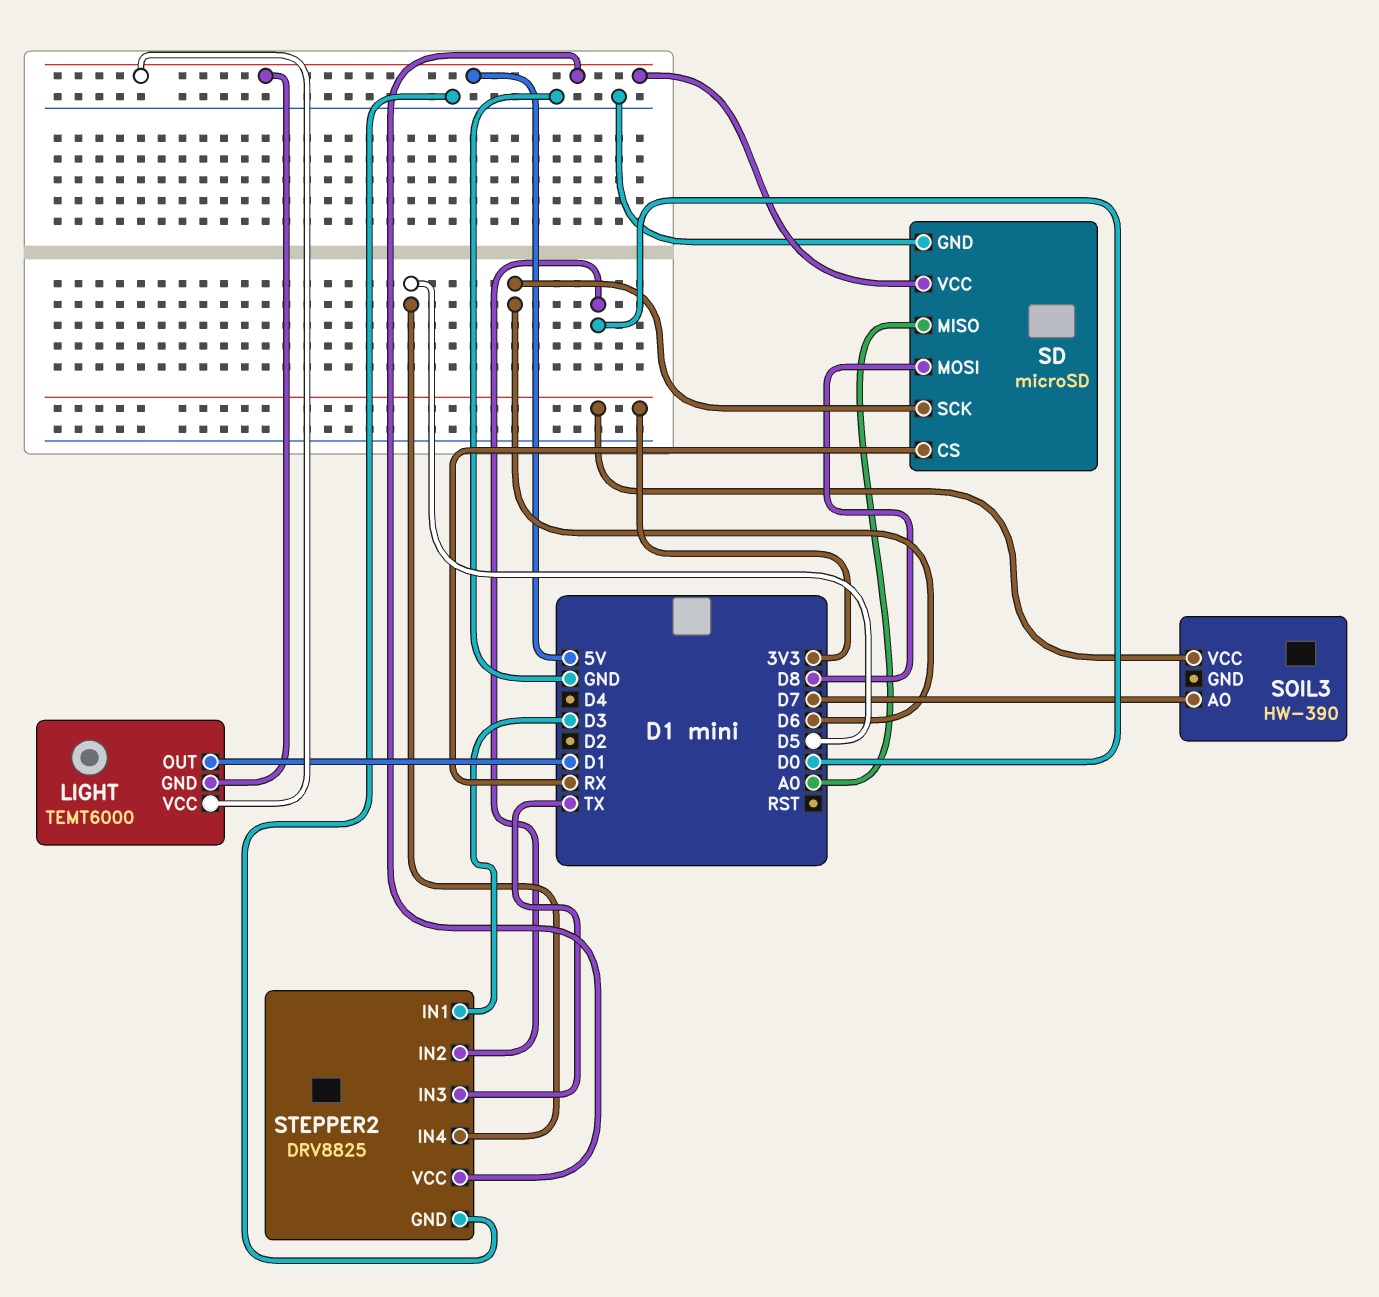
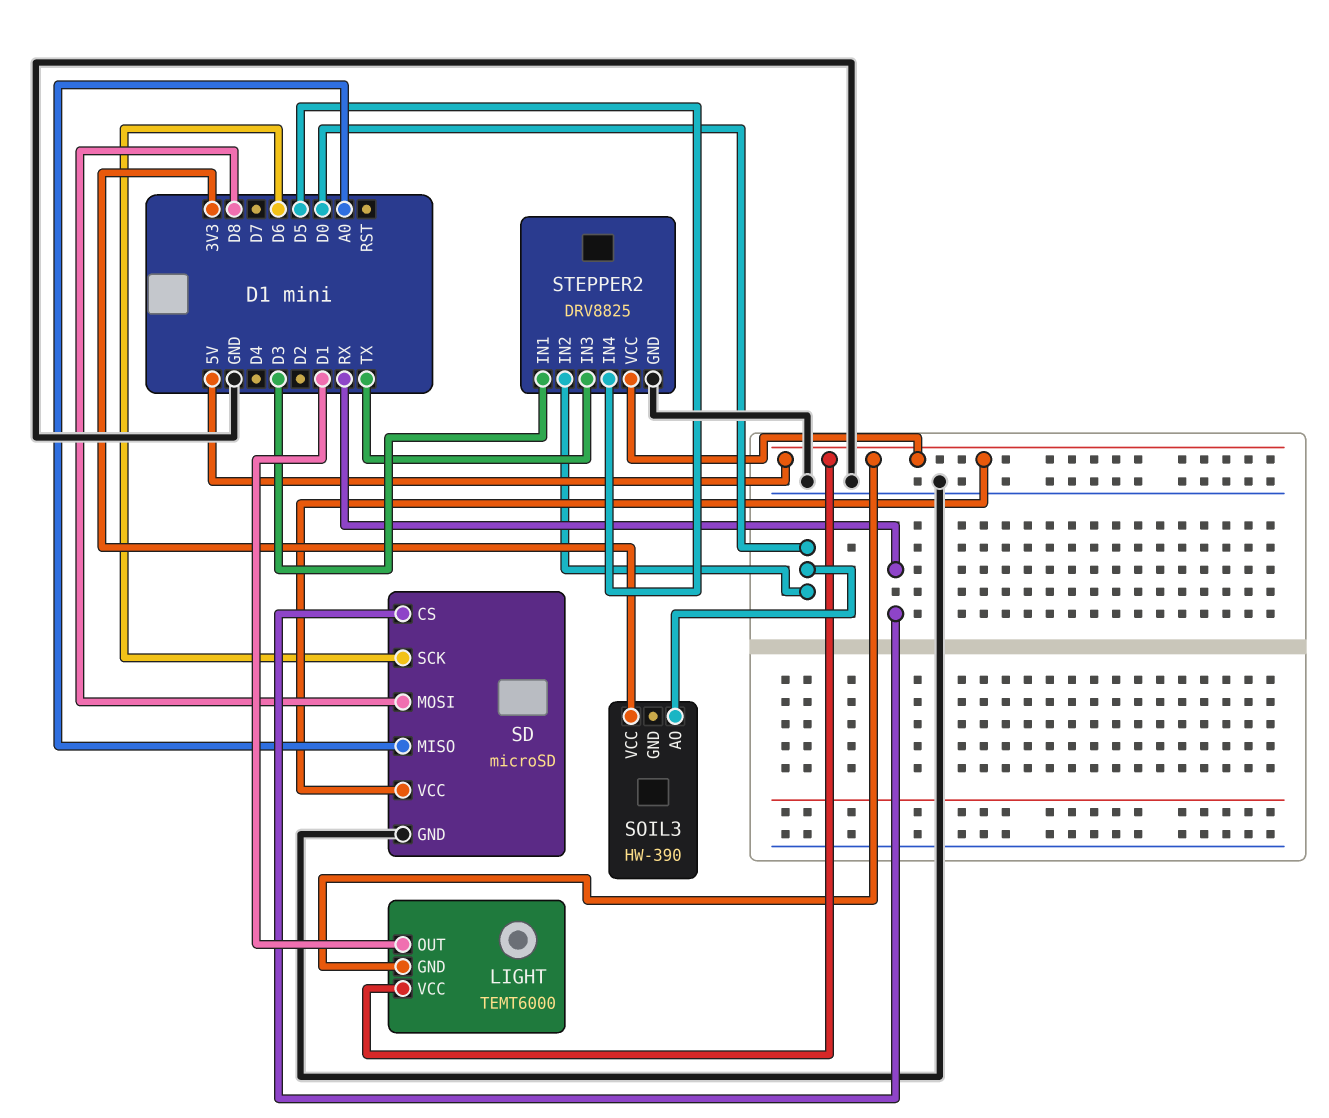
SOIL3 pin AO: D7 -> D0

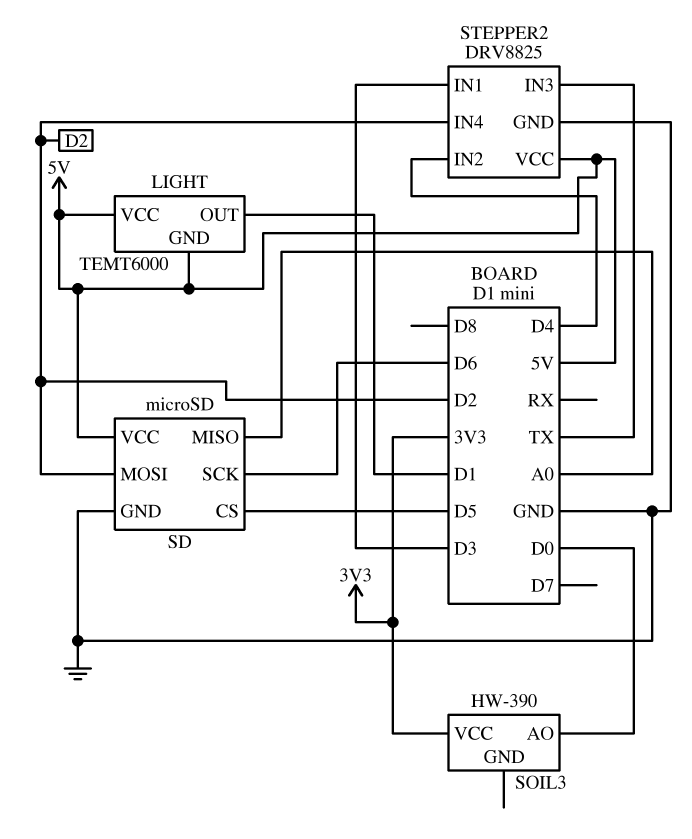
SD pin CS: RX -> D5
SD pin MOSI: D8 -> D2
STEPPER2 pin IN2: D0 -> D4
STEPPER2 pin IN4: D5 -> D2

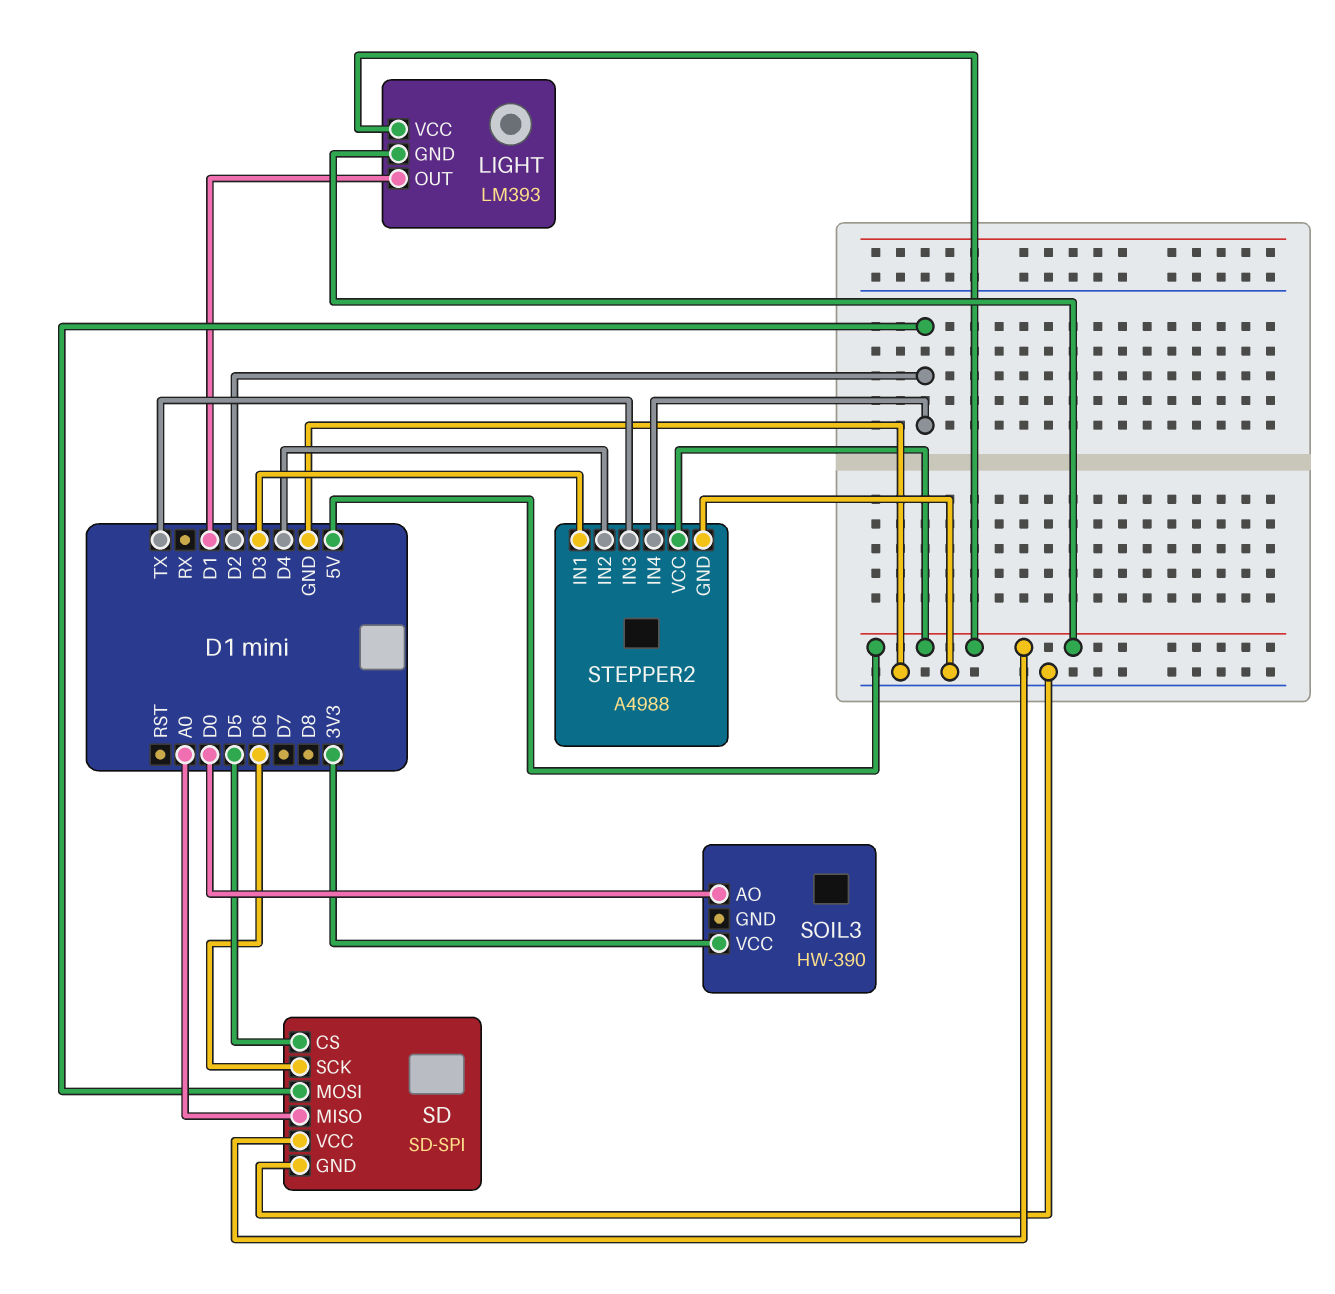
LIGHT: TEMT6000 -> LM393
SD: microSD -> SD-SPI
STEPPER2: DRV8825 -> A4988

